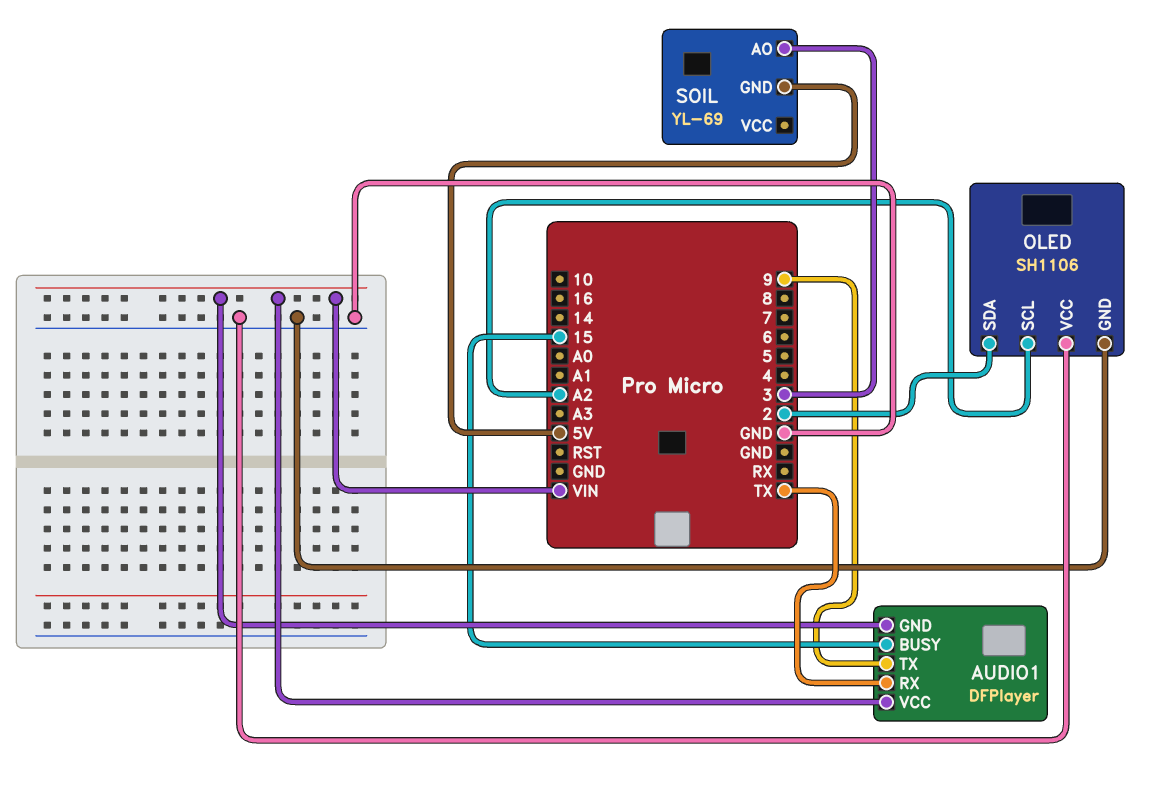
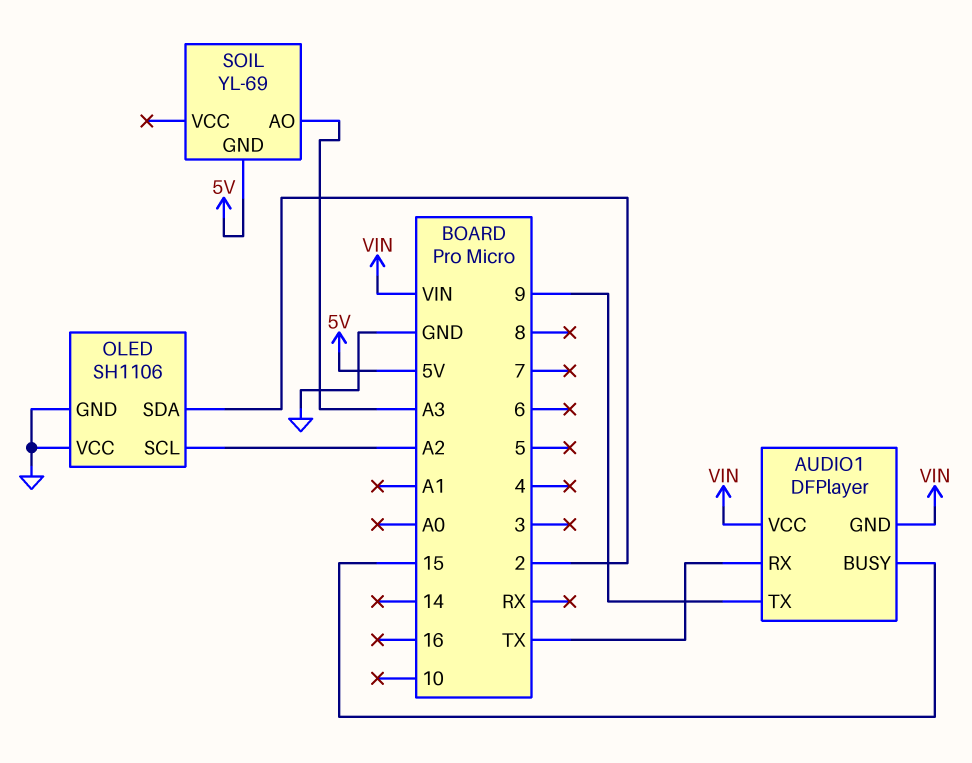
SOIL pin AO: 3 -> A3

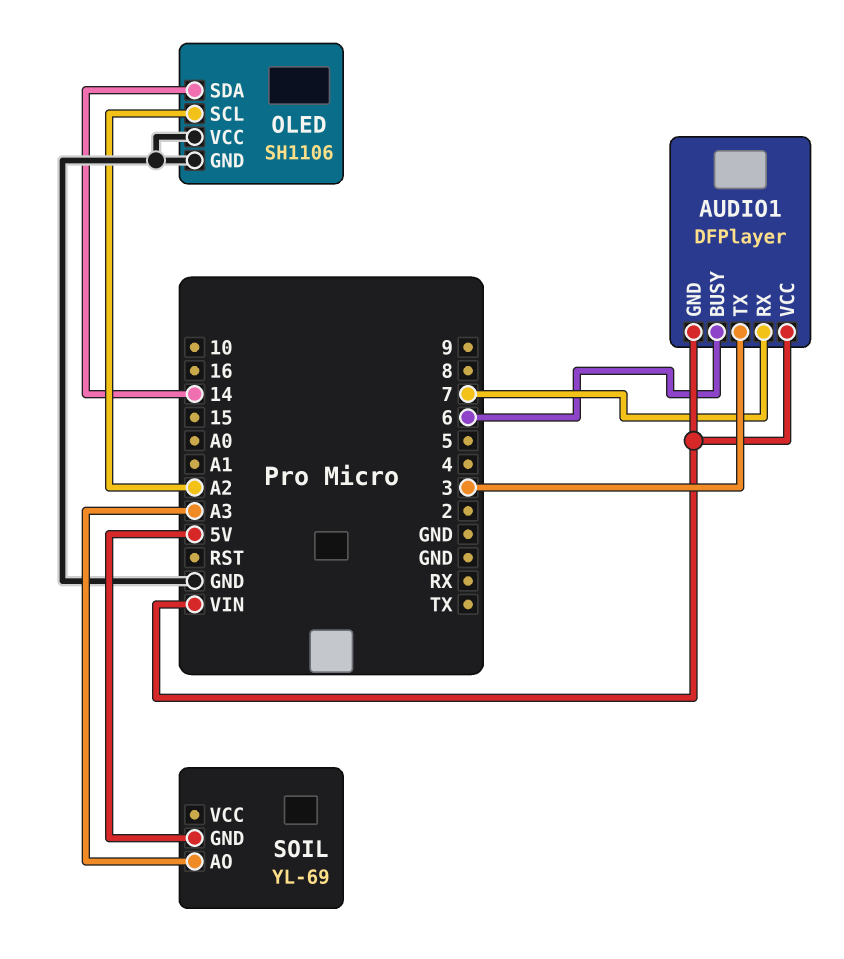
AUDIO1 pin BUSY: 15 -> 6
AUDIO1 pin RX: TX -> 7
AUDIO1 pin TX: 9 -> 3
OLED pin SDA: 2 -> 14

